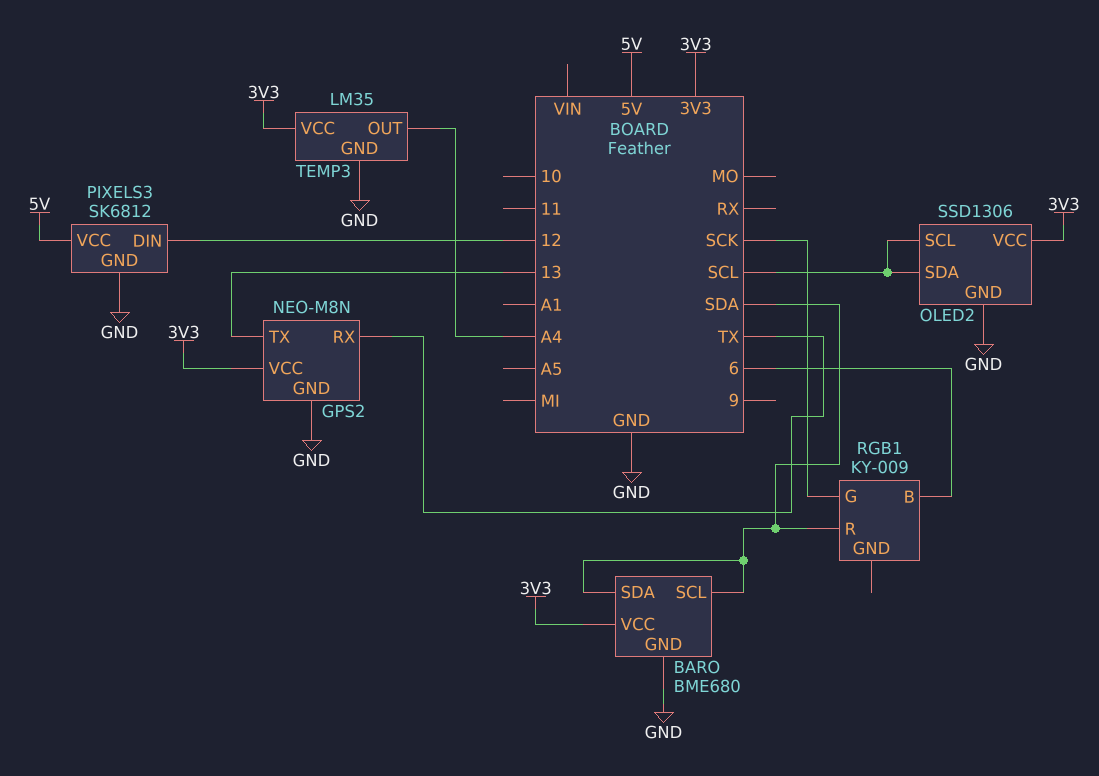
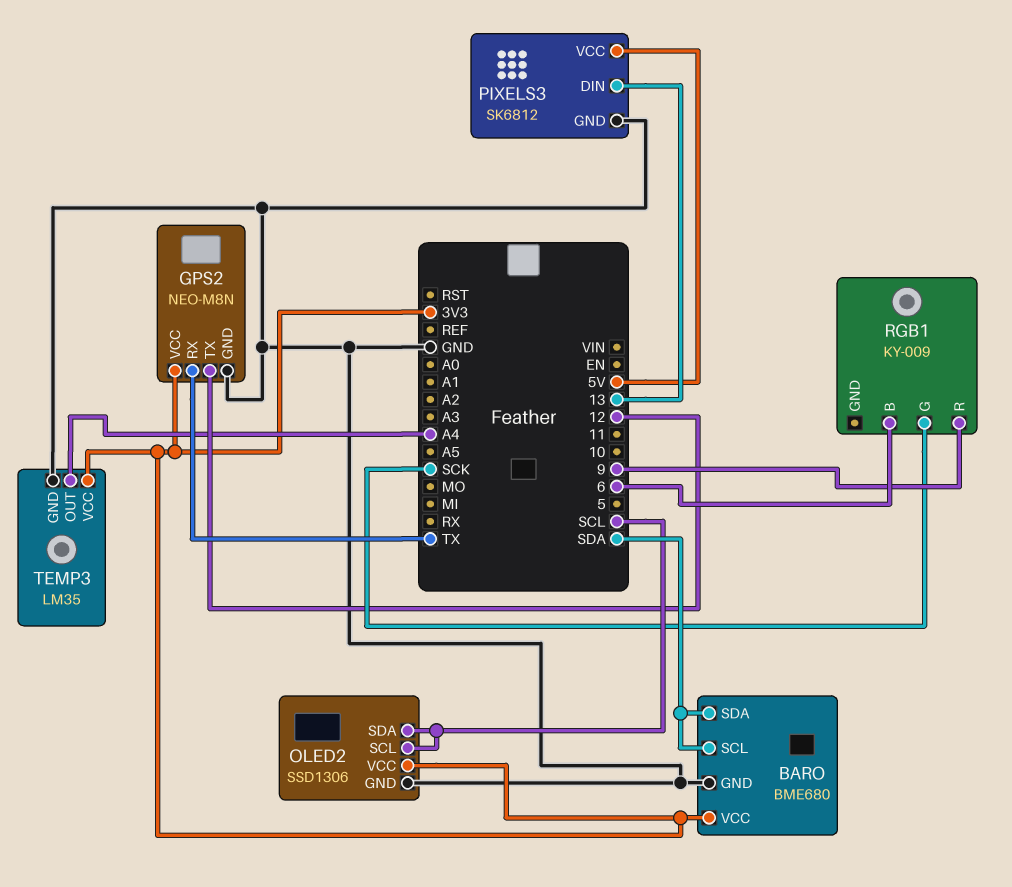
GPS2 pin TX: 13 -> 12
PIXELS3 pin DIN: 12 -> 13
RGB1 pin R: SDA -> 9

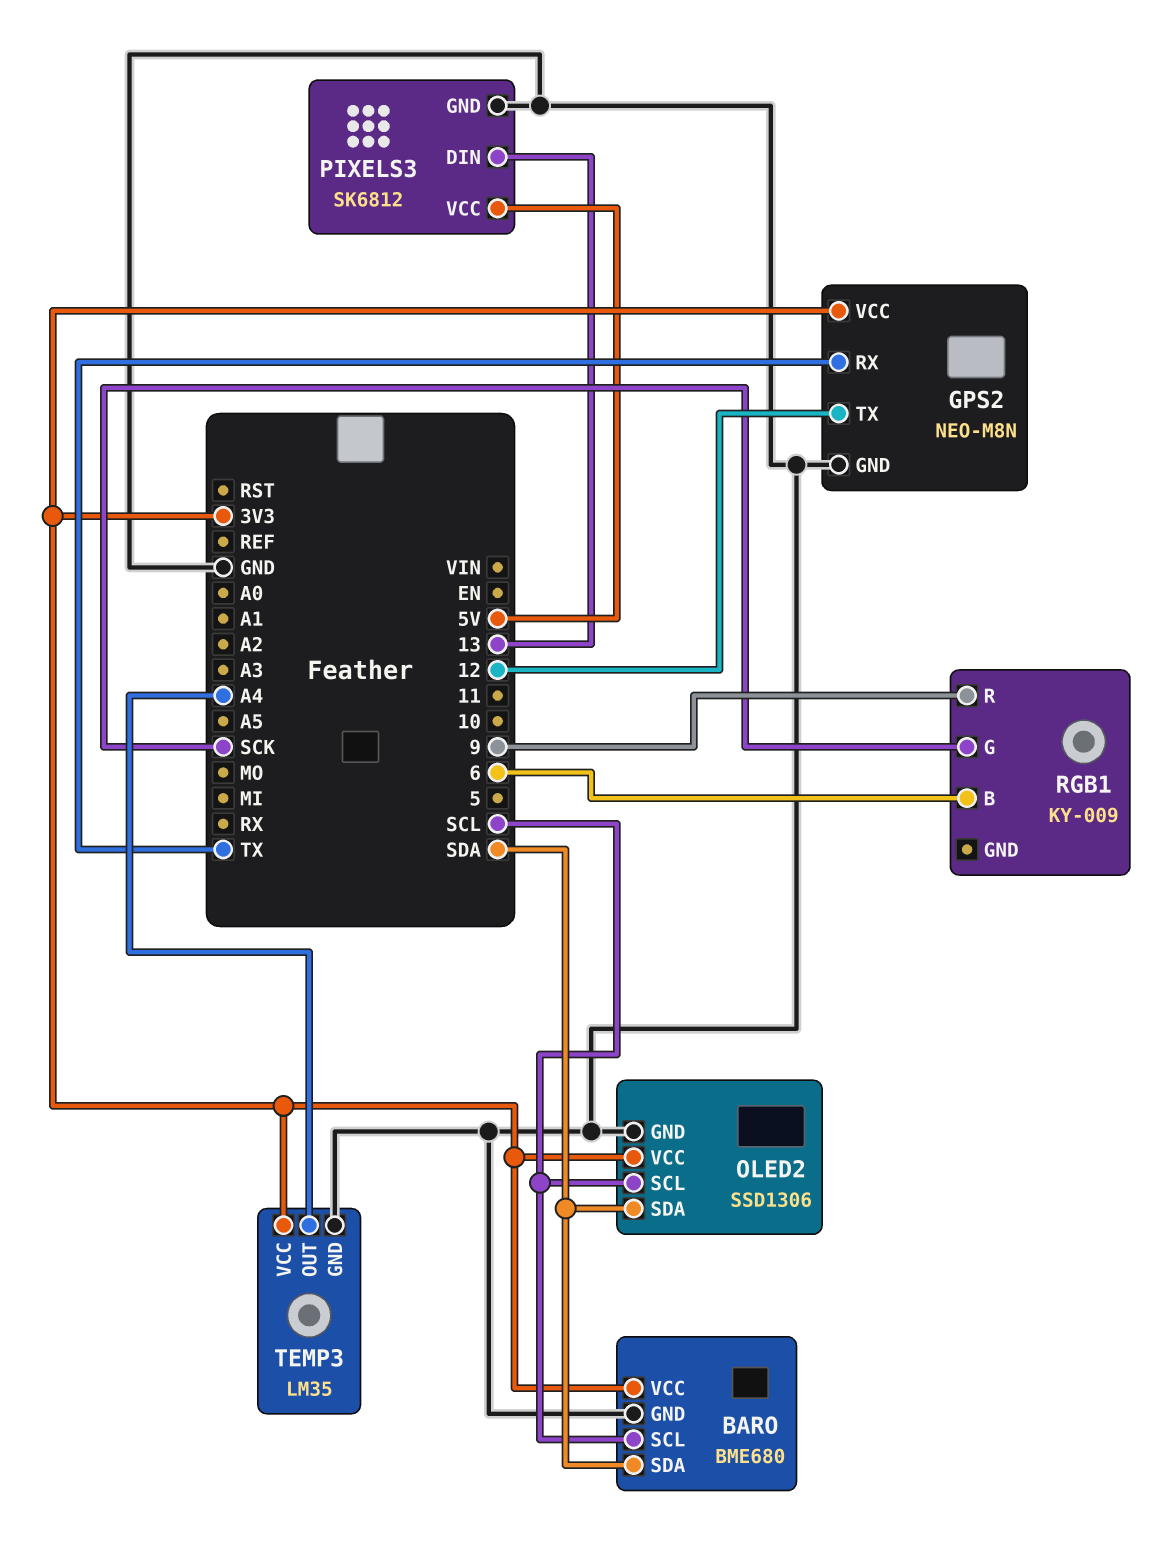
BARO pin SCL: SDA -> SCL
OLED2 pin SDA: SCL -> SDA

